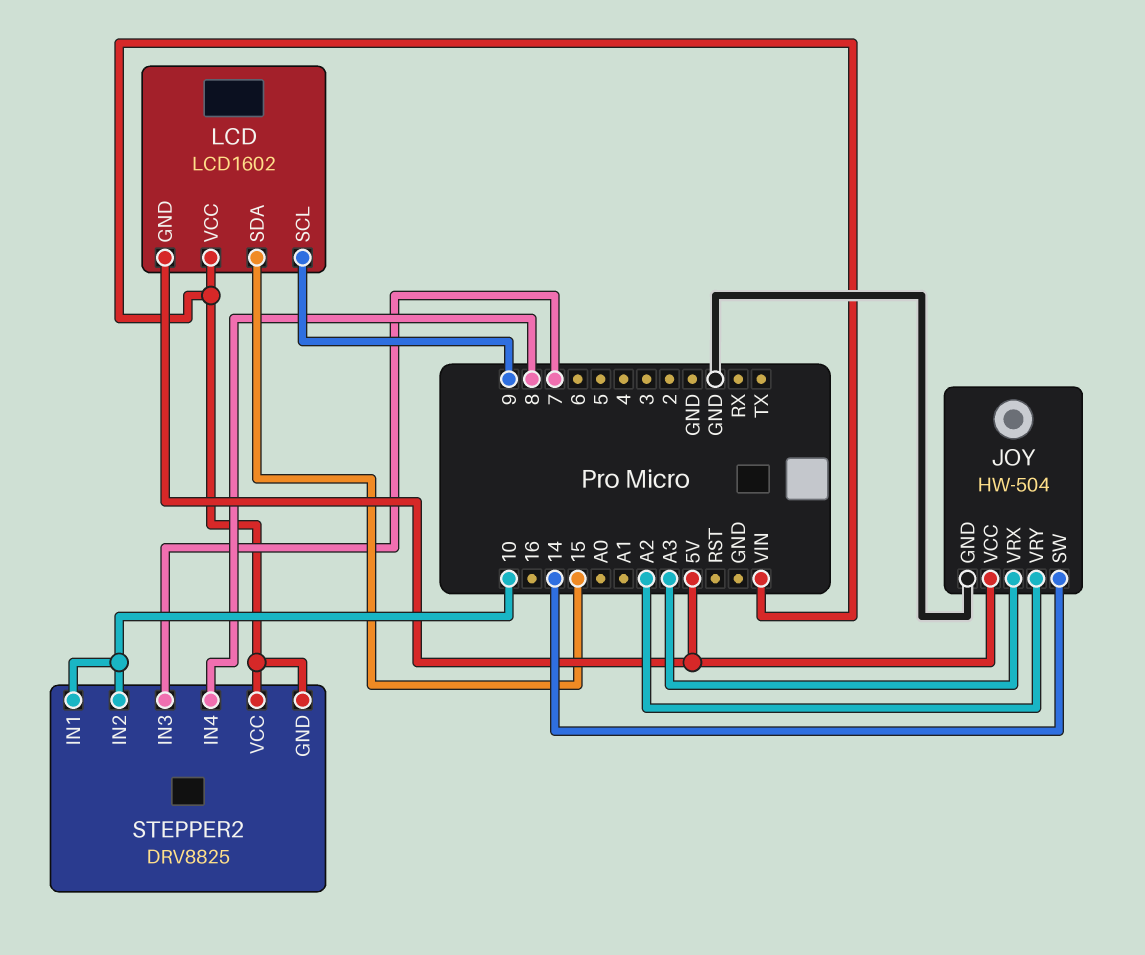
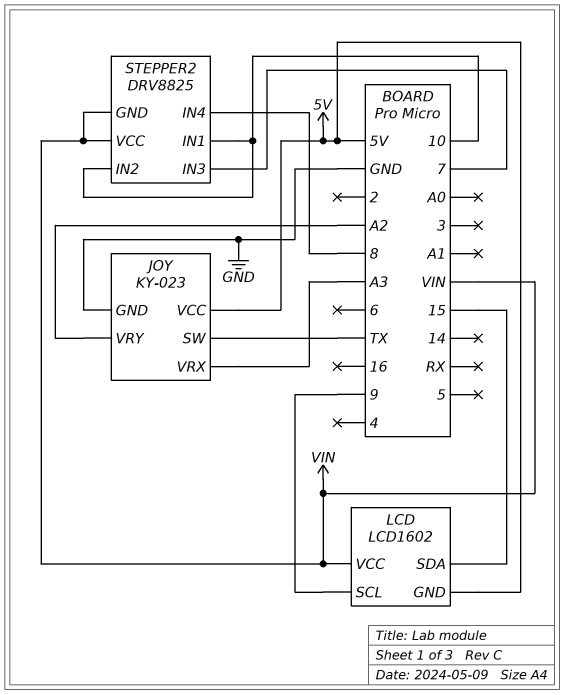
JOY: HW-504 -> KY-023
JOY pin SW: 14 -> TX

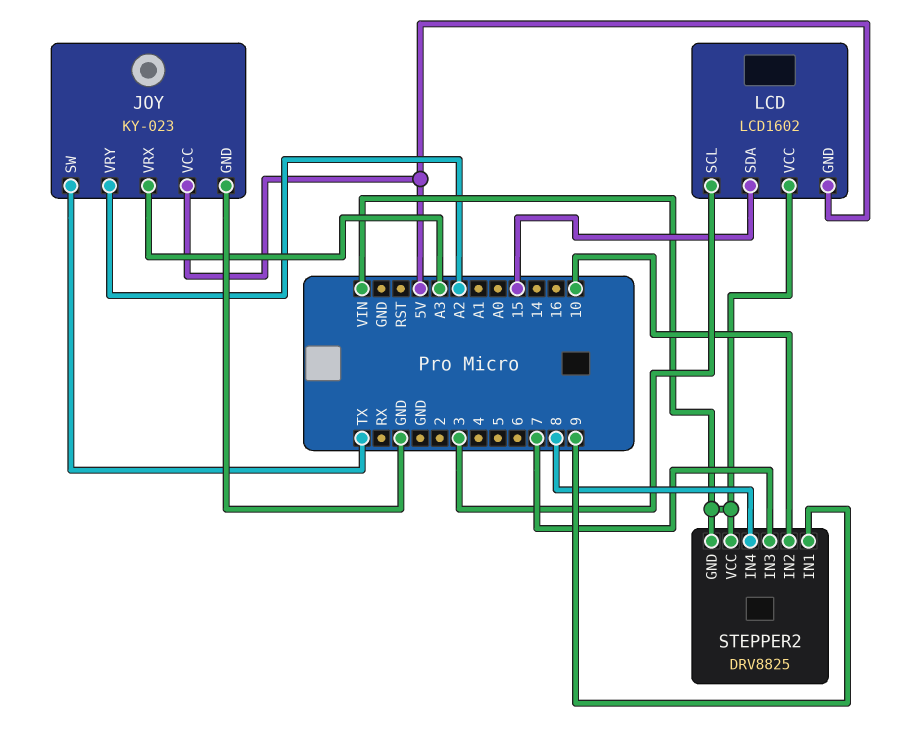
LCD pin SCL: 9 -> 3
STEPPER2 pin IN1: 10 -> 9

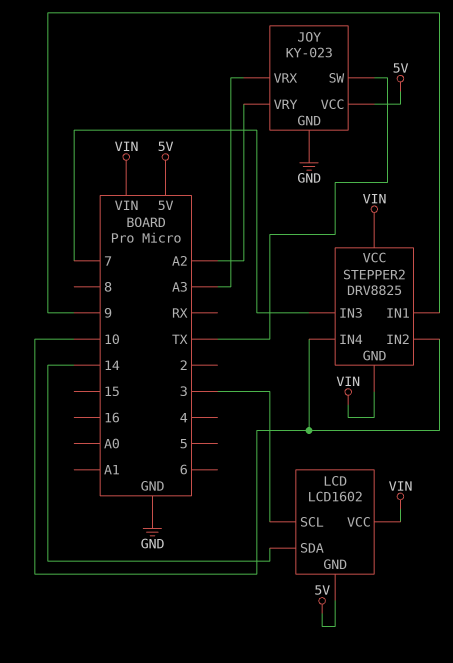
LCD pin SDA: 15 -> 14
STEPPER2 pin IN4: 8 -> 10

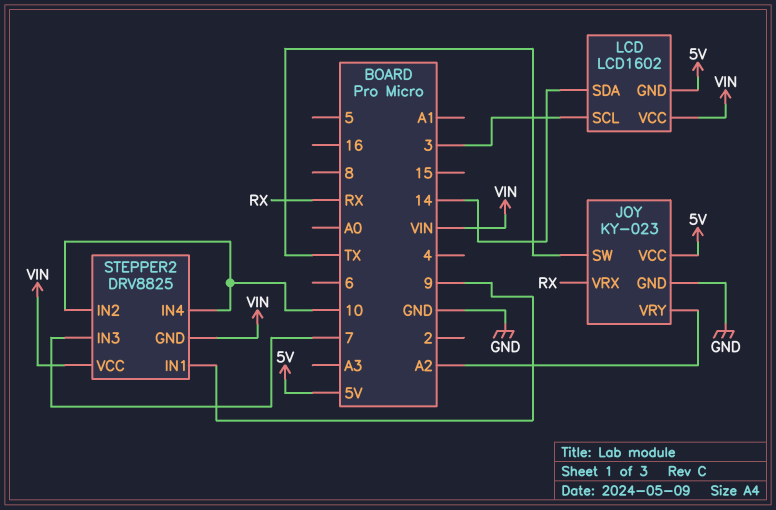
JOY pin VRX: A3 -> RX

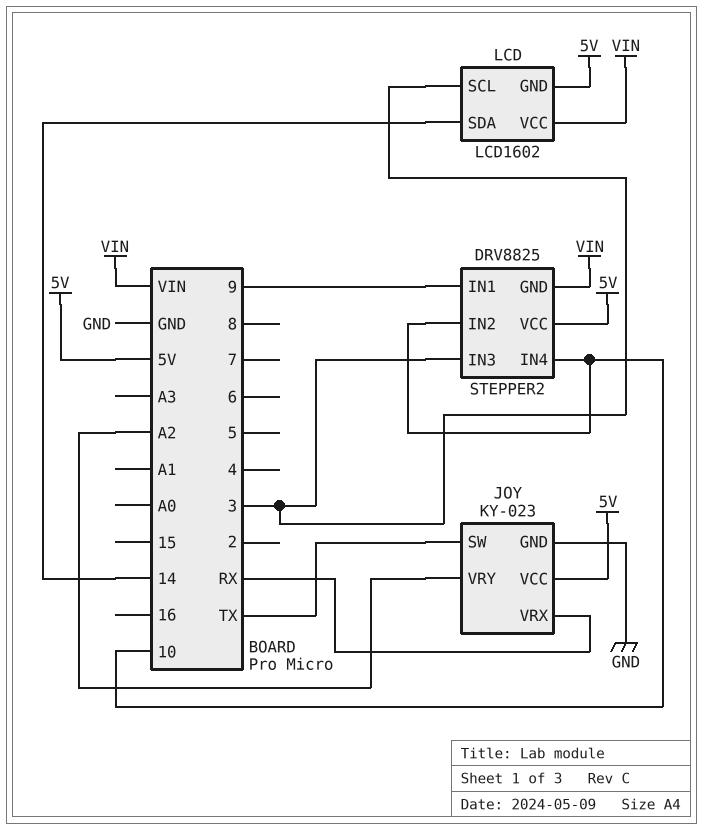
STEPPER2 pin IN3: 7 -> 3
STEPPER2 pin VCC: VIN -> 5V

